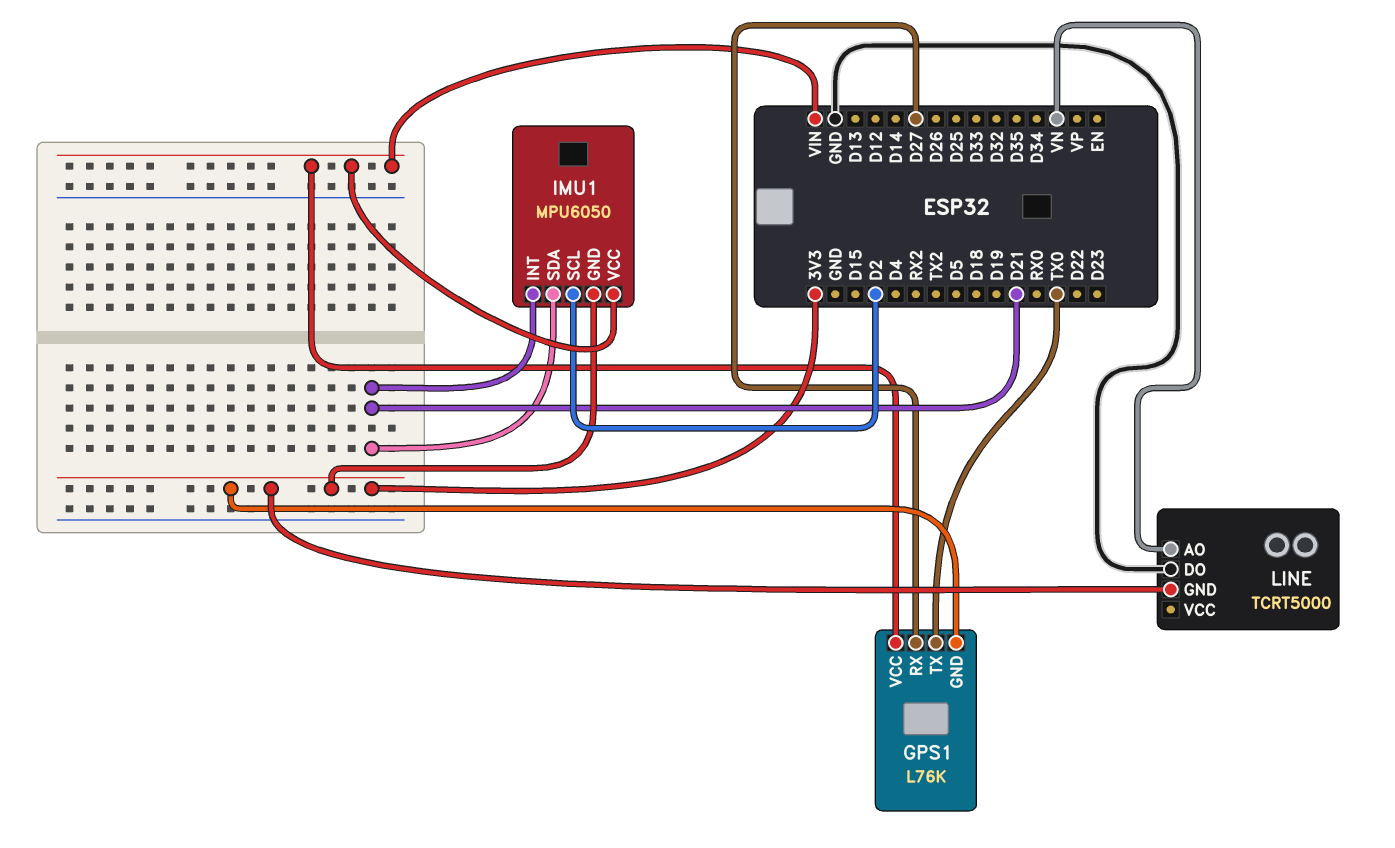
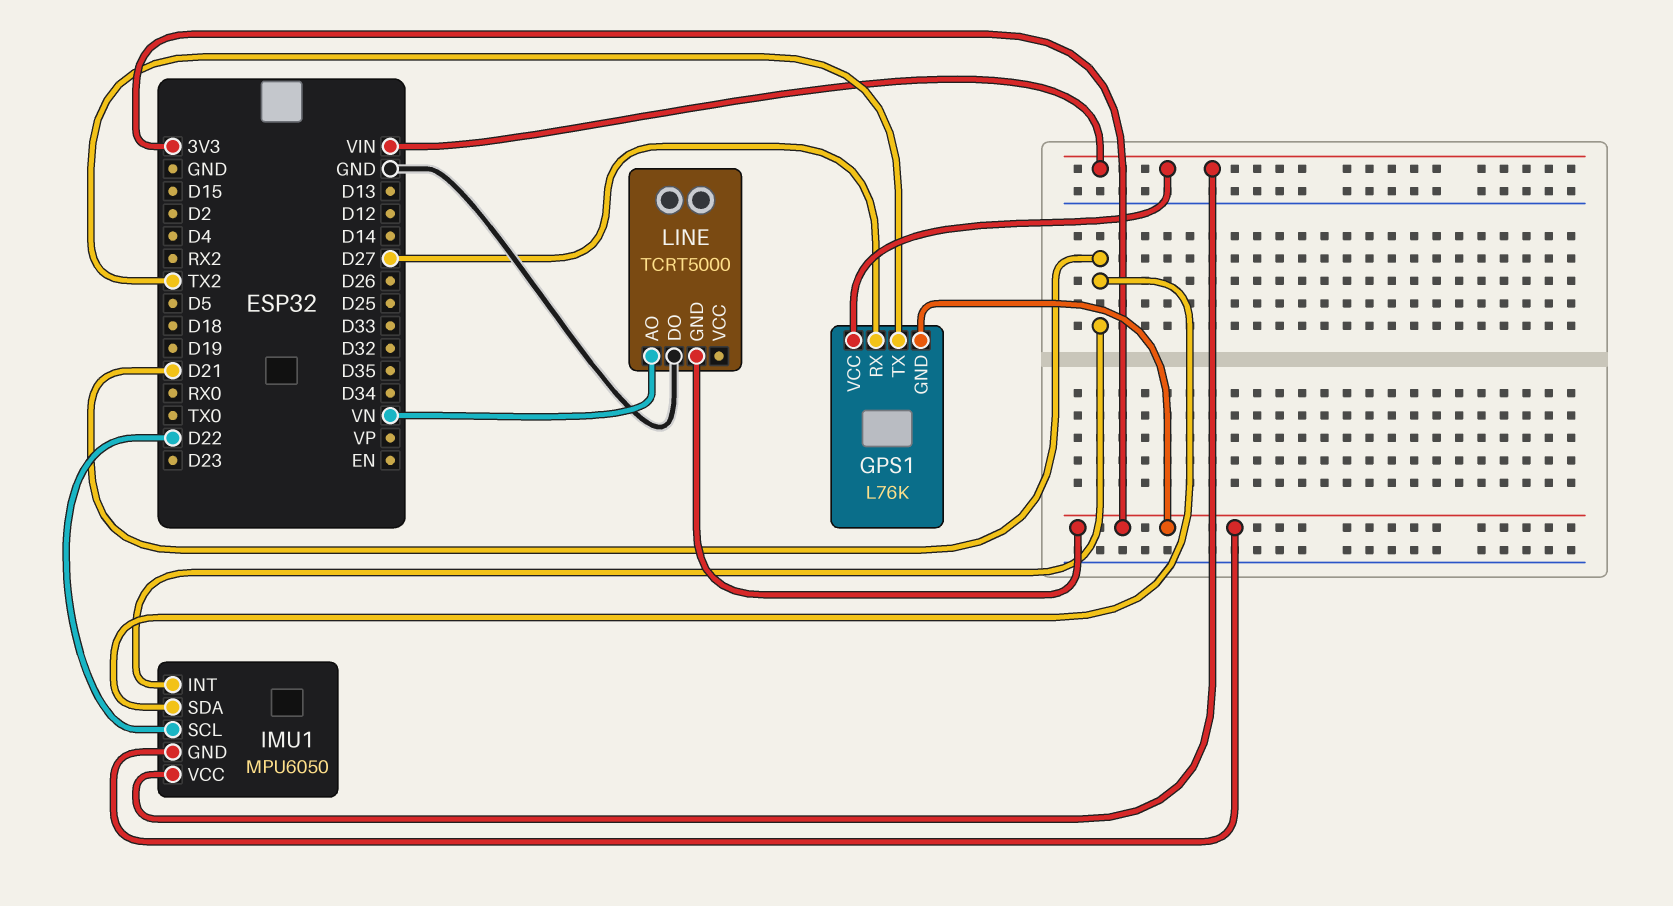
GPS1 pin TX: TX0 -> TX2
IMU1 pin SCL: D2 -> D22

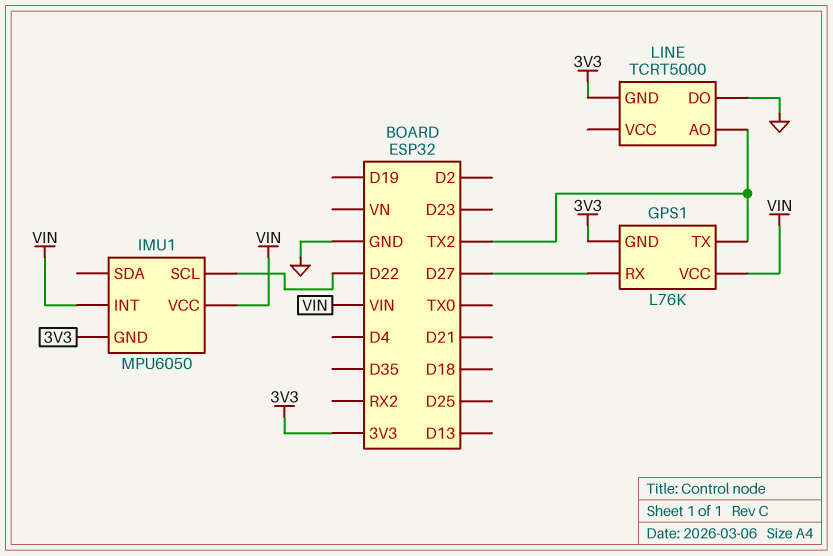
IMU1 pin INT: D21 -> VIN
IMU1 pin SDA: D21 -> none
LINE pin AO: VN -> TX2

